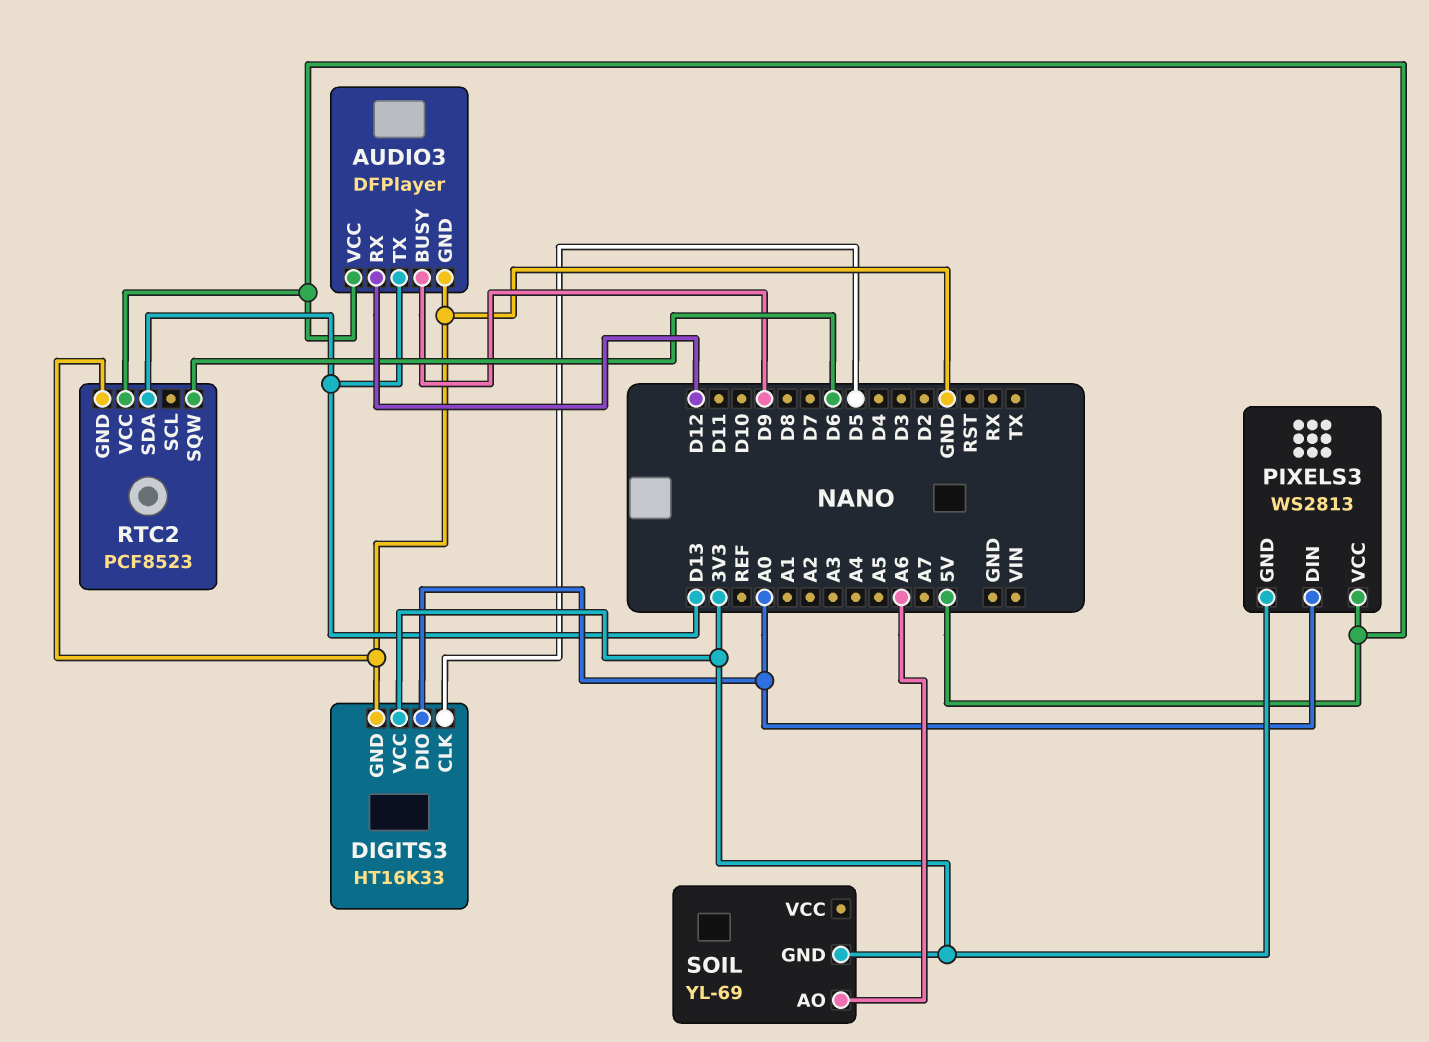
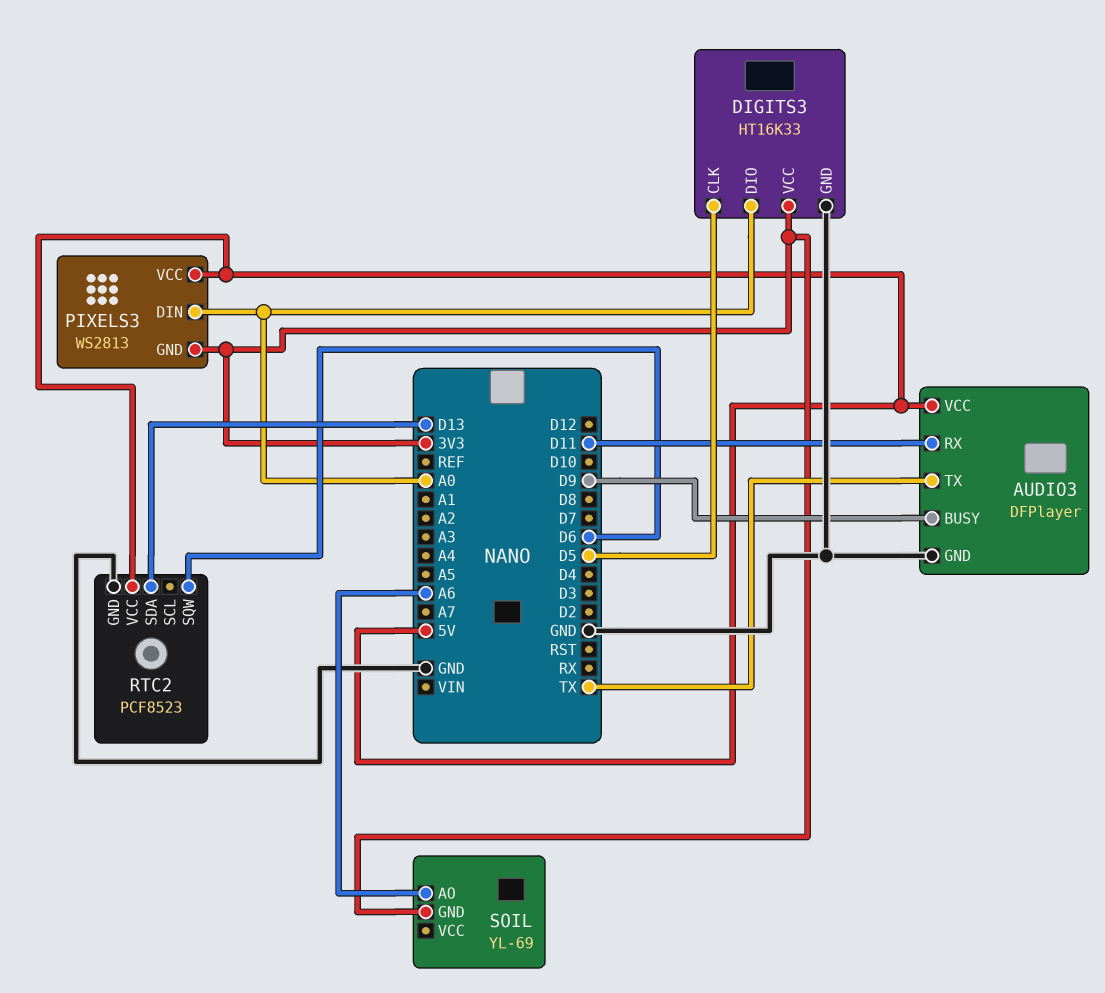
AUDIO3 pin RX: D12 -> D11
AUDIO3 pin TX: D13 -> TX

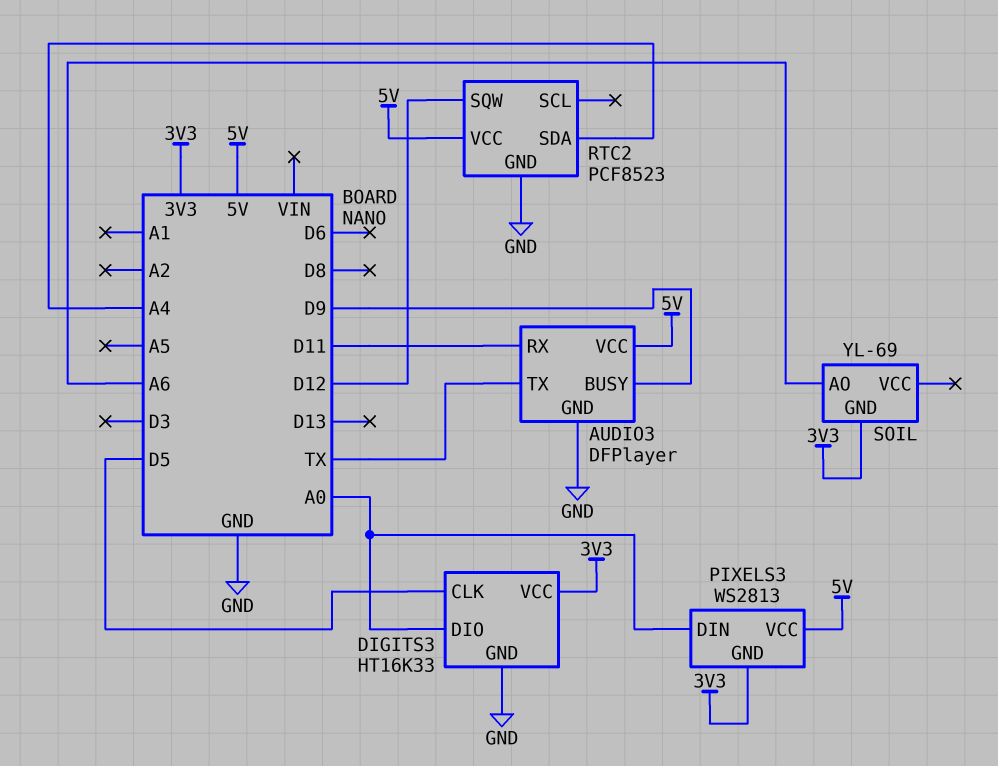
RTC2 pin SDA: D13 -> A4
RTC2 pin SQW: D6 -> D12

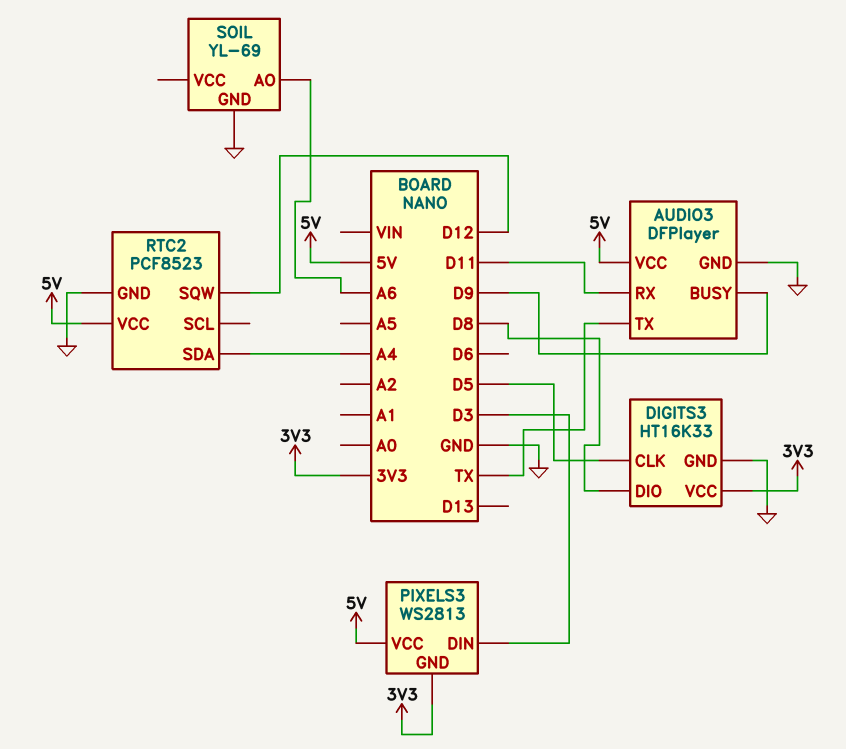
DIGITS3 pin DIO: A0 -> D8
PIXELS3 pin DIN: A0 -> D3
SOIL pin GND: 3V3 -> GND

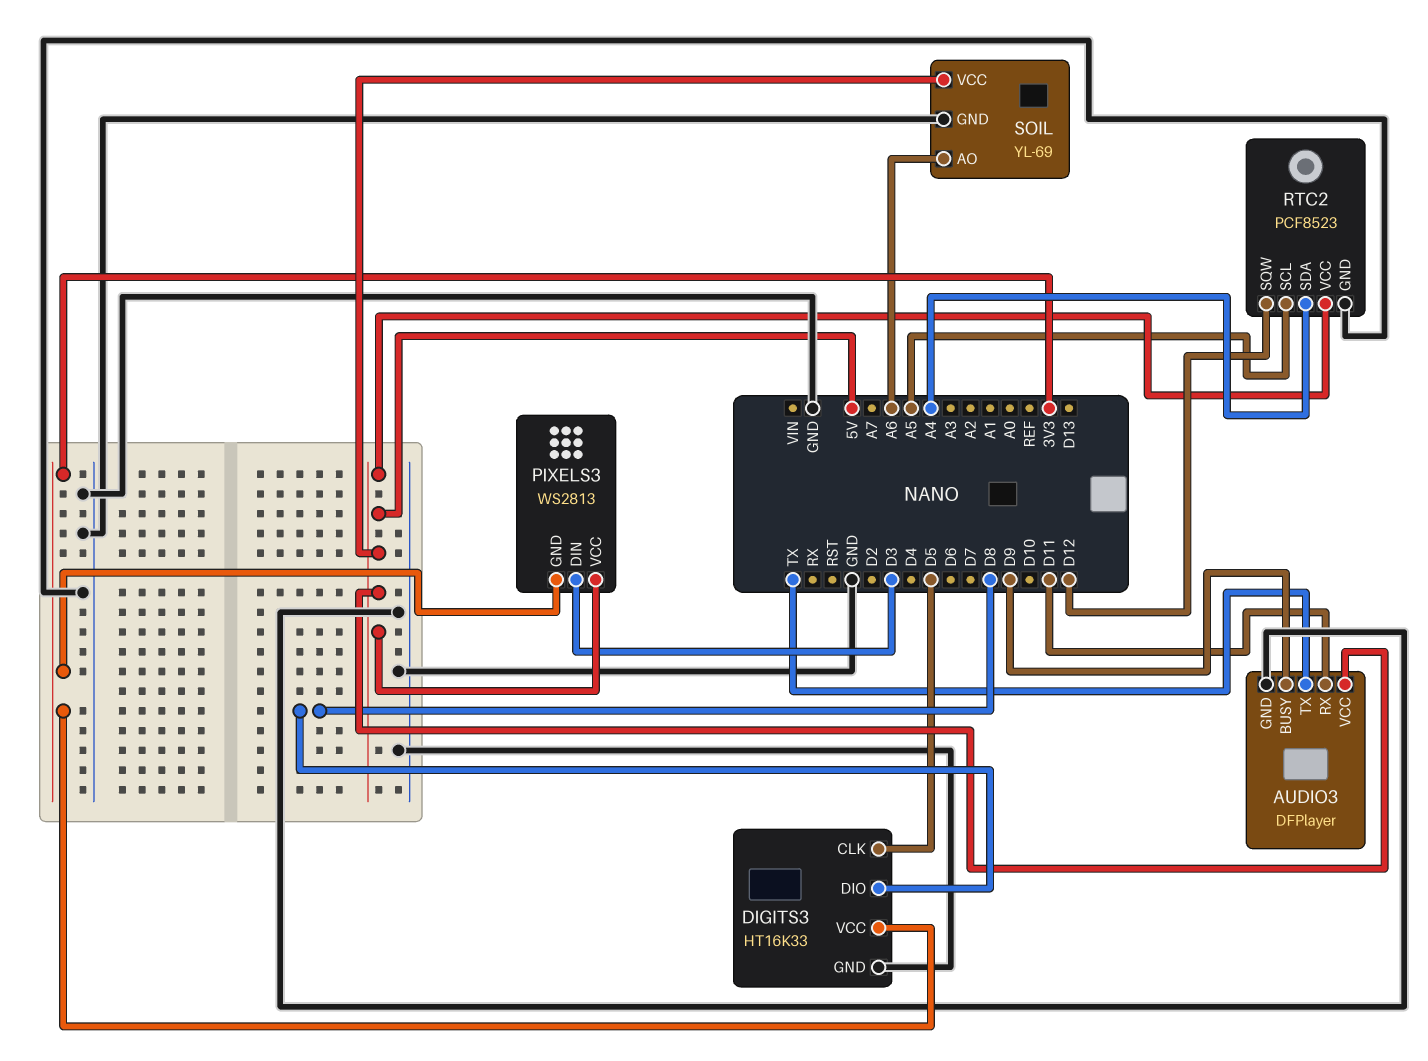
RTC2 pin SCL: none -> A5
SOIL pin VCC: none -> 5V

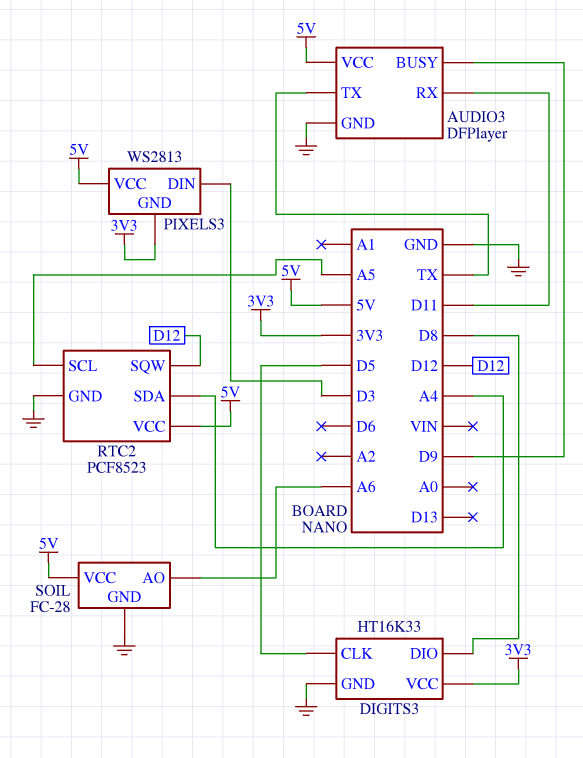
SOIL: YL-69 -> FC-28

